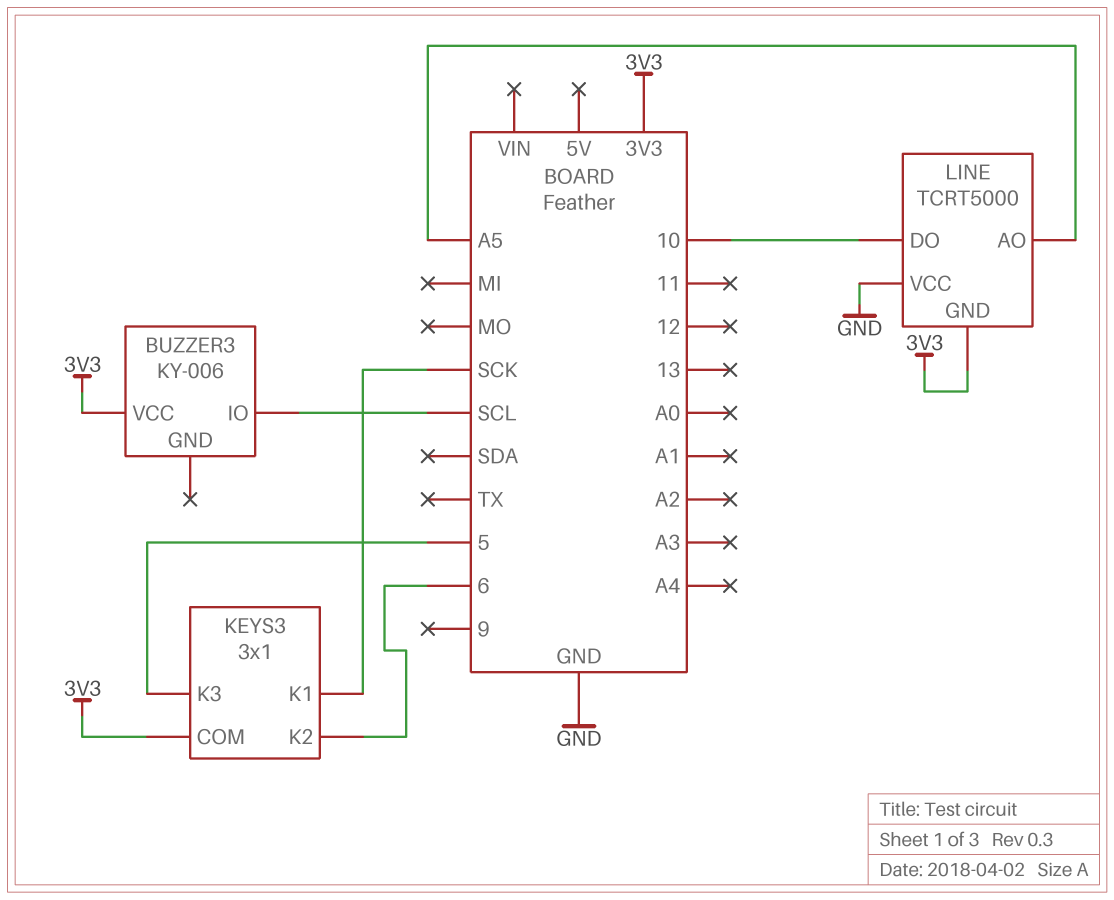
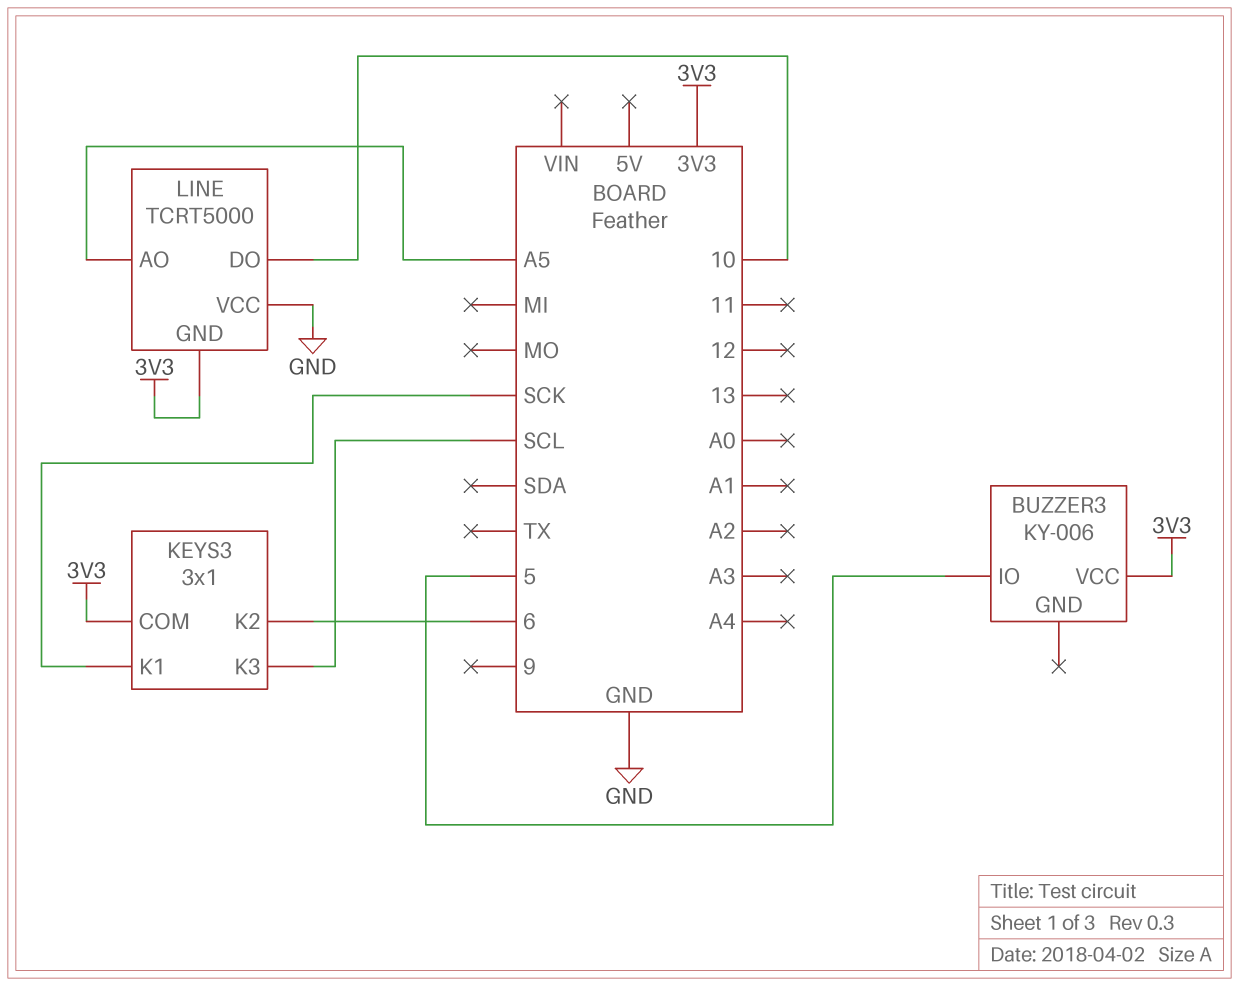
BUZZER3 pin IO: SCL -> 5
KEYS3 pin K3: 5 -> SCL

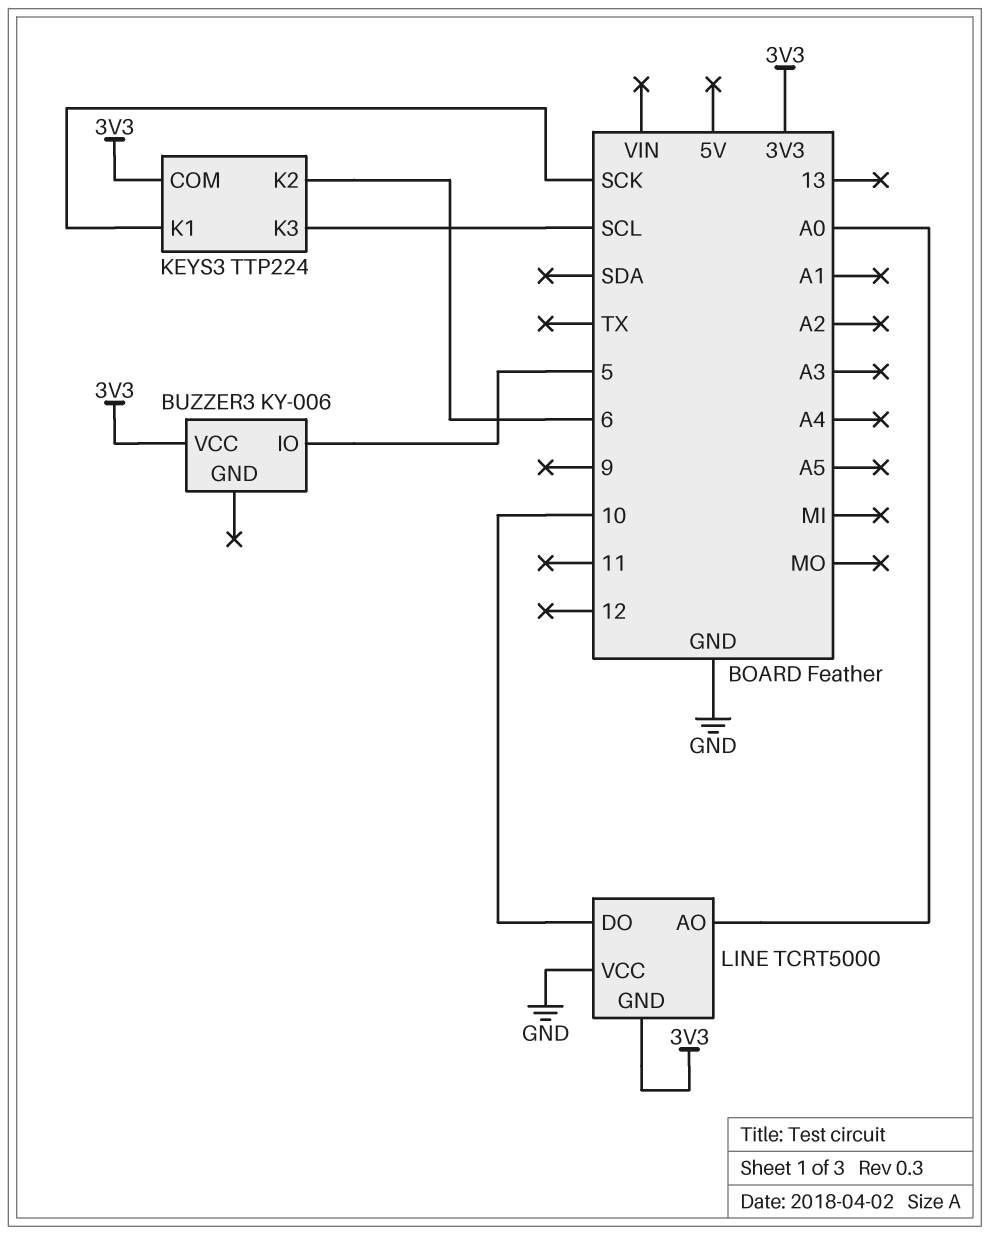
KEYS3: 3x1 -> TTP224
LINE pin AO: A5 -> A0

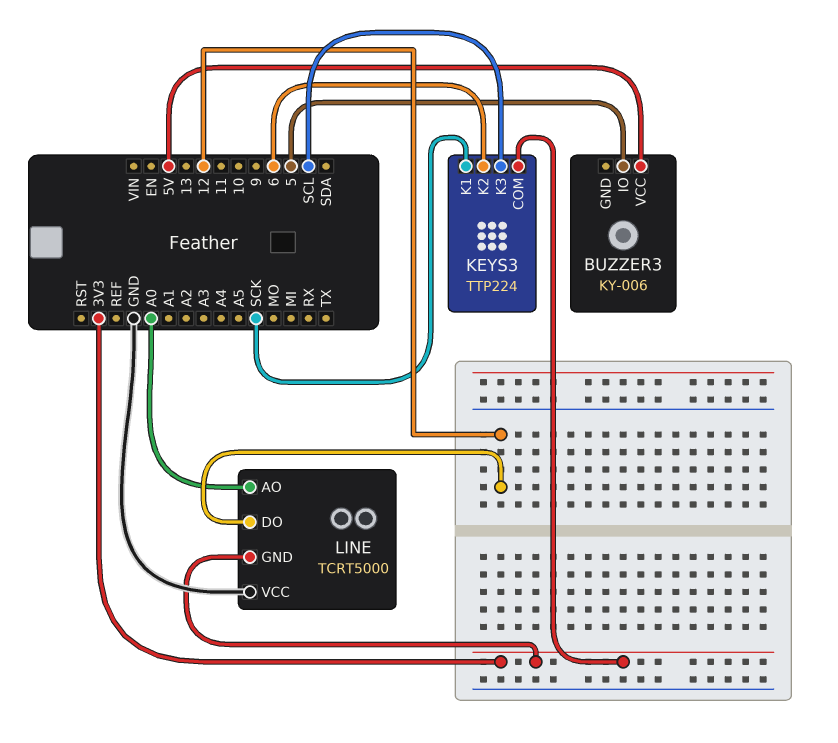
BUZZER3 pin VCC: 3V3 -> 5V
LINE pin DO: 10 -> 12

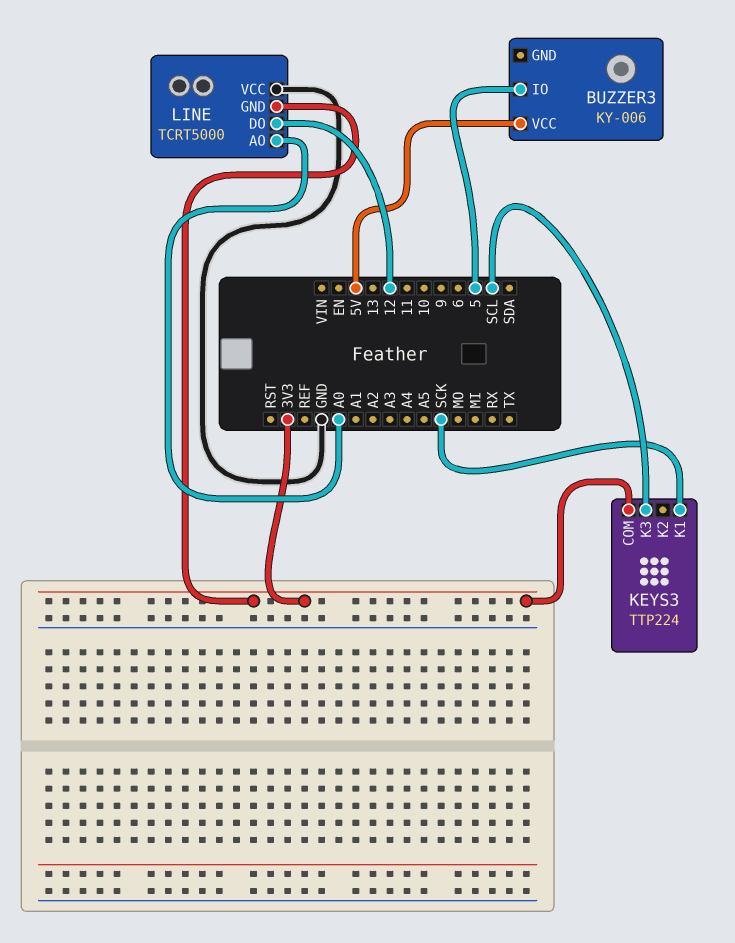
KEYS3 pin K2: 6 -> none

